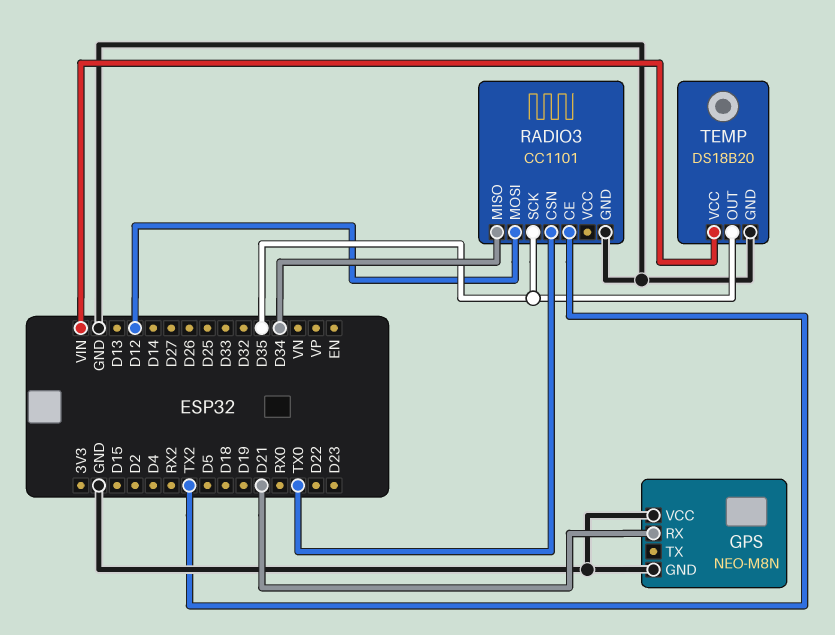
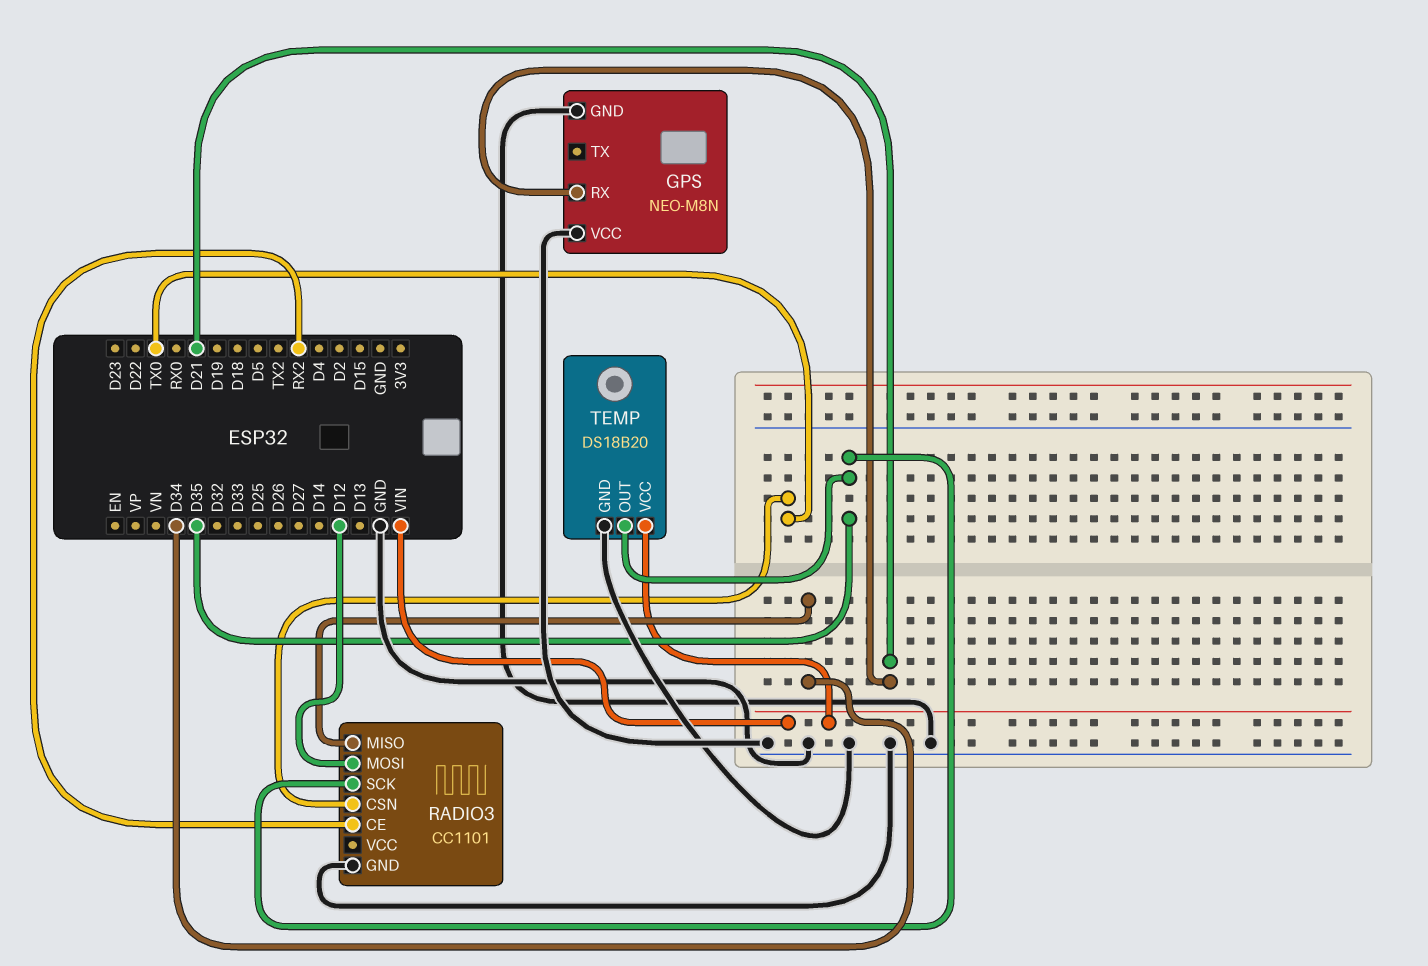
RADIO3 pin CE: TX2 -> RX2

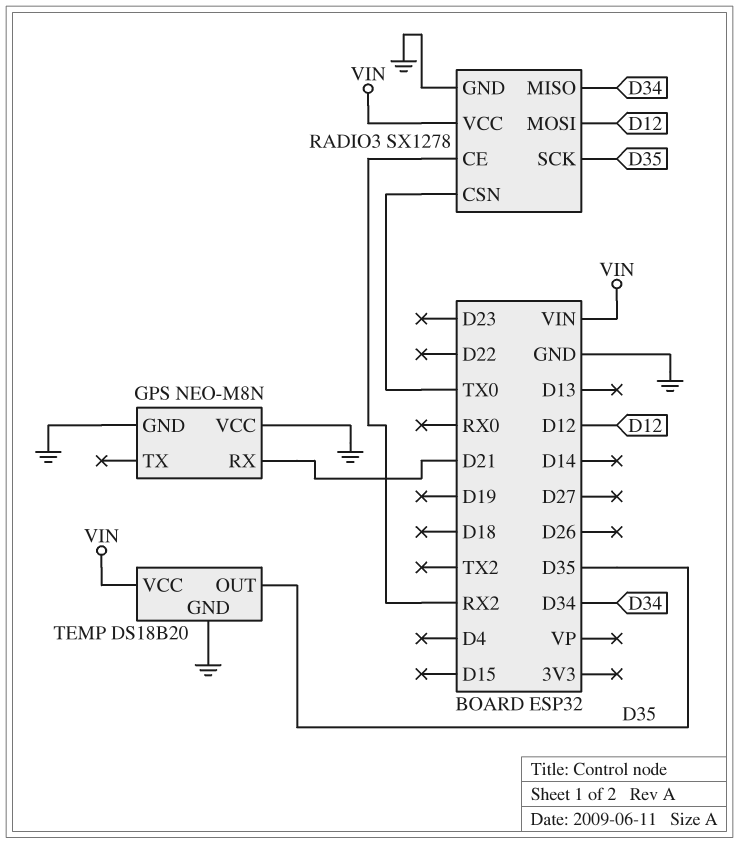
RADIO3: CC1101 -> SX1278
RADIO3 pin VCC: none -> VIN

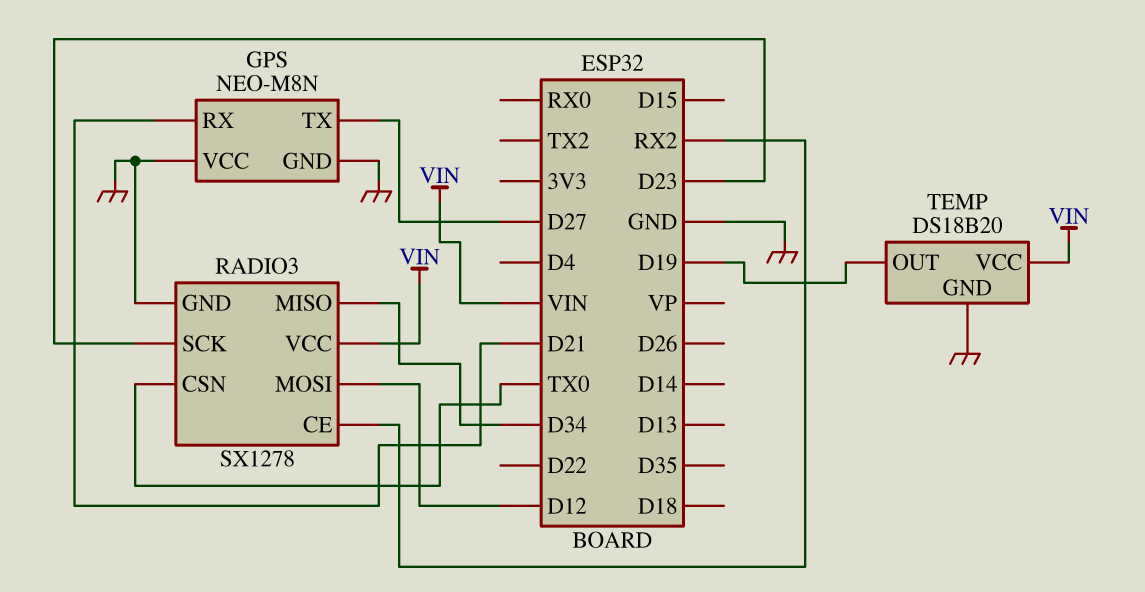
GPS pin TX: none -> D27
RADIO3 pin SCK: D35 -> D23
TEMP pin OUT: D35 -> D19

